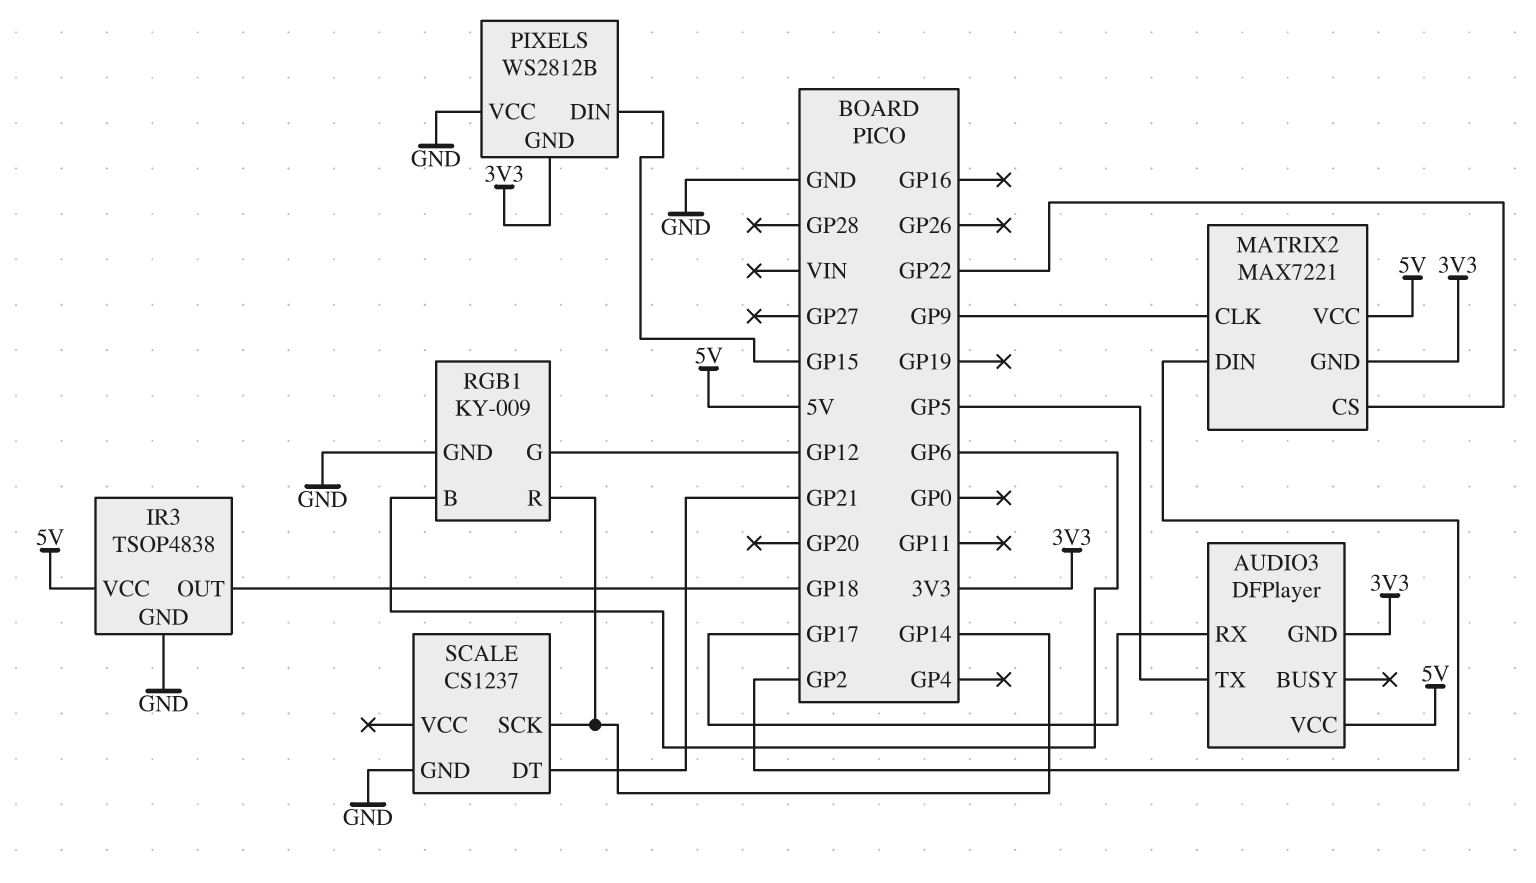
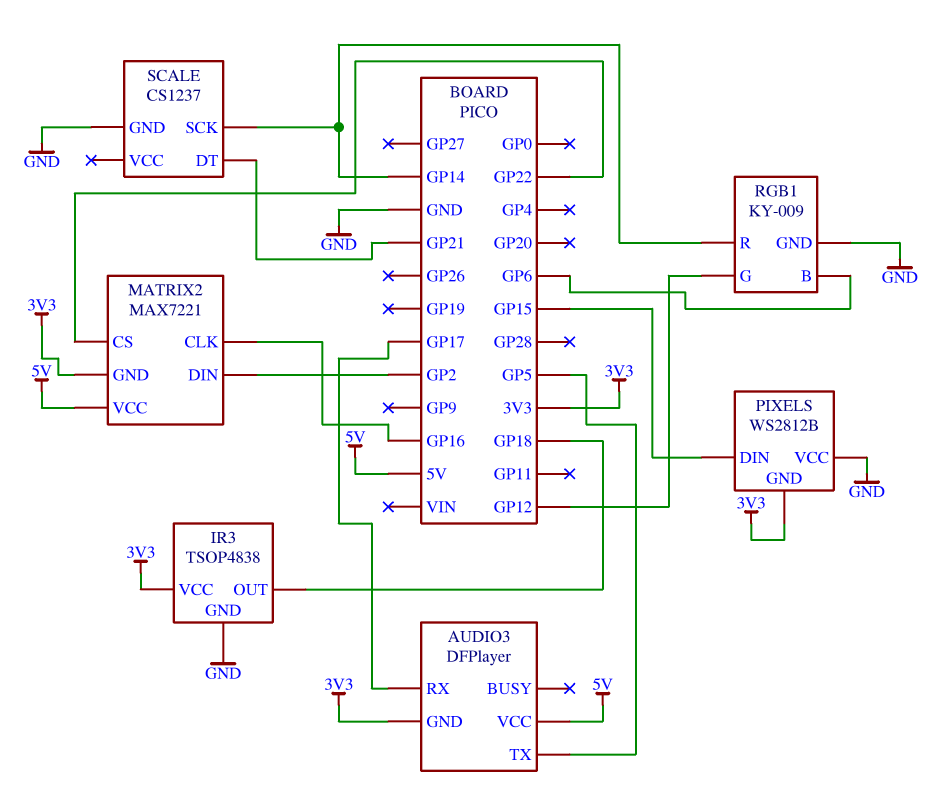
IR3 pin VCC: 5V -> 3V3
MATRIX2 pin CLK: GP9 -> GP16

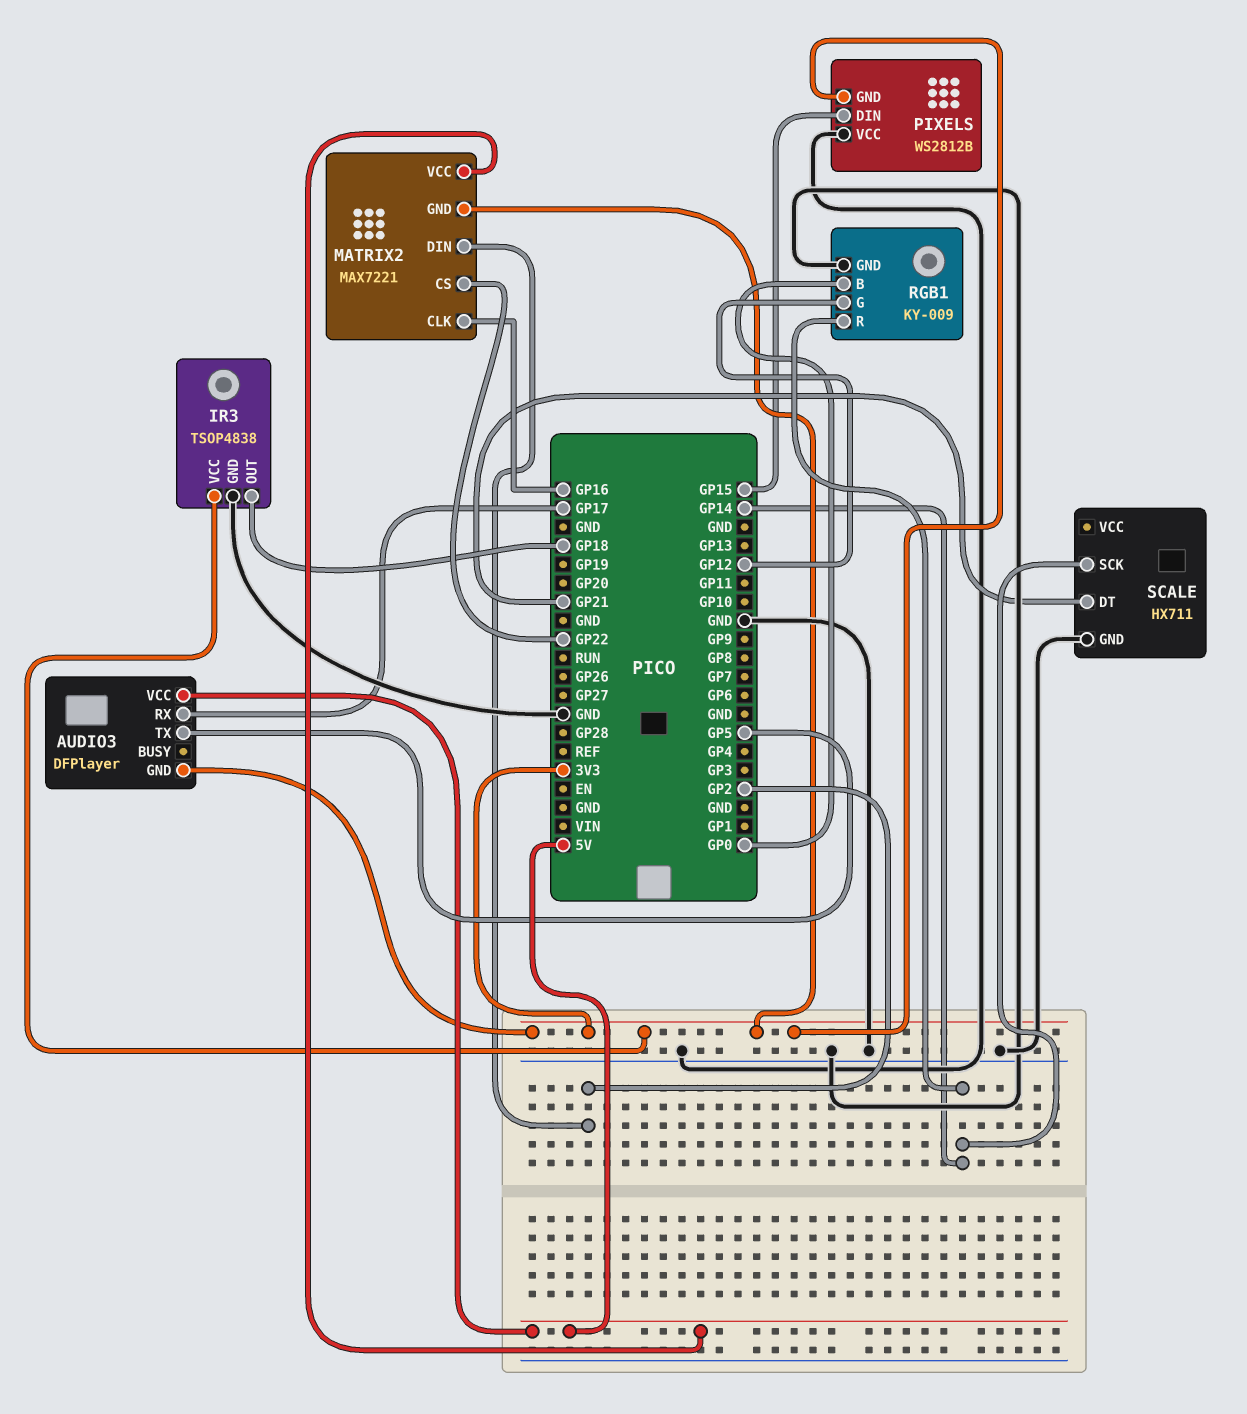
RGB1 pin B: GP6 -> GP0
SCALE: CS1237 -> HX711

